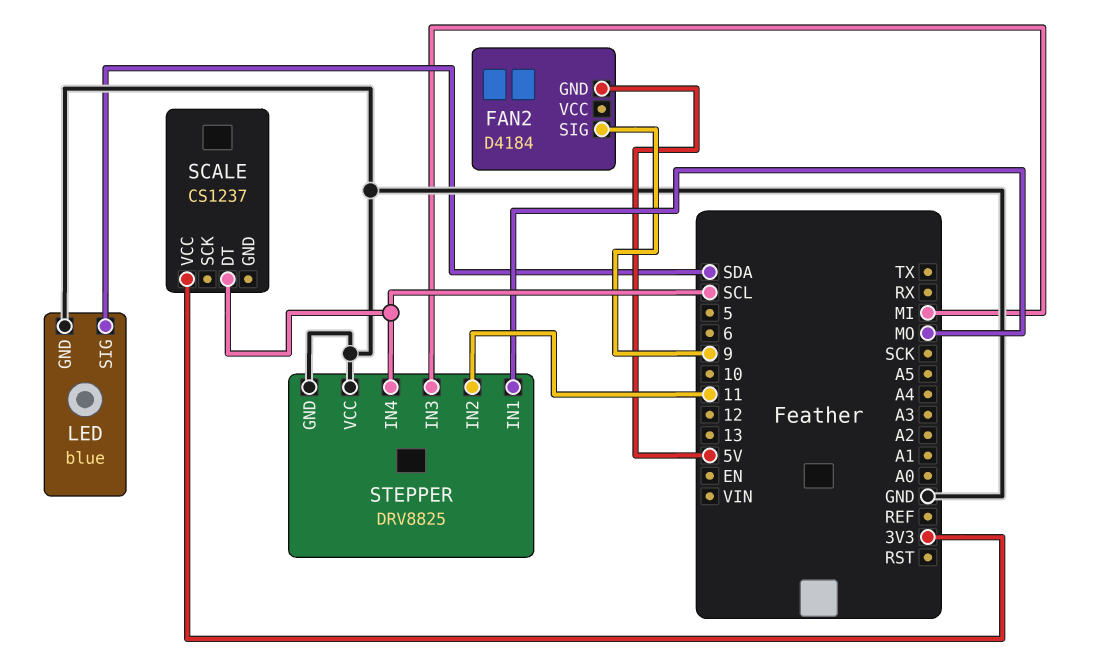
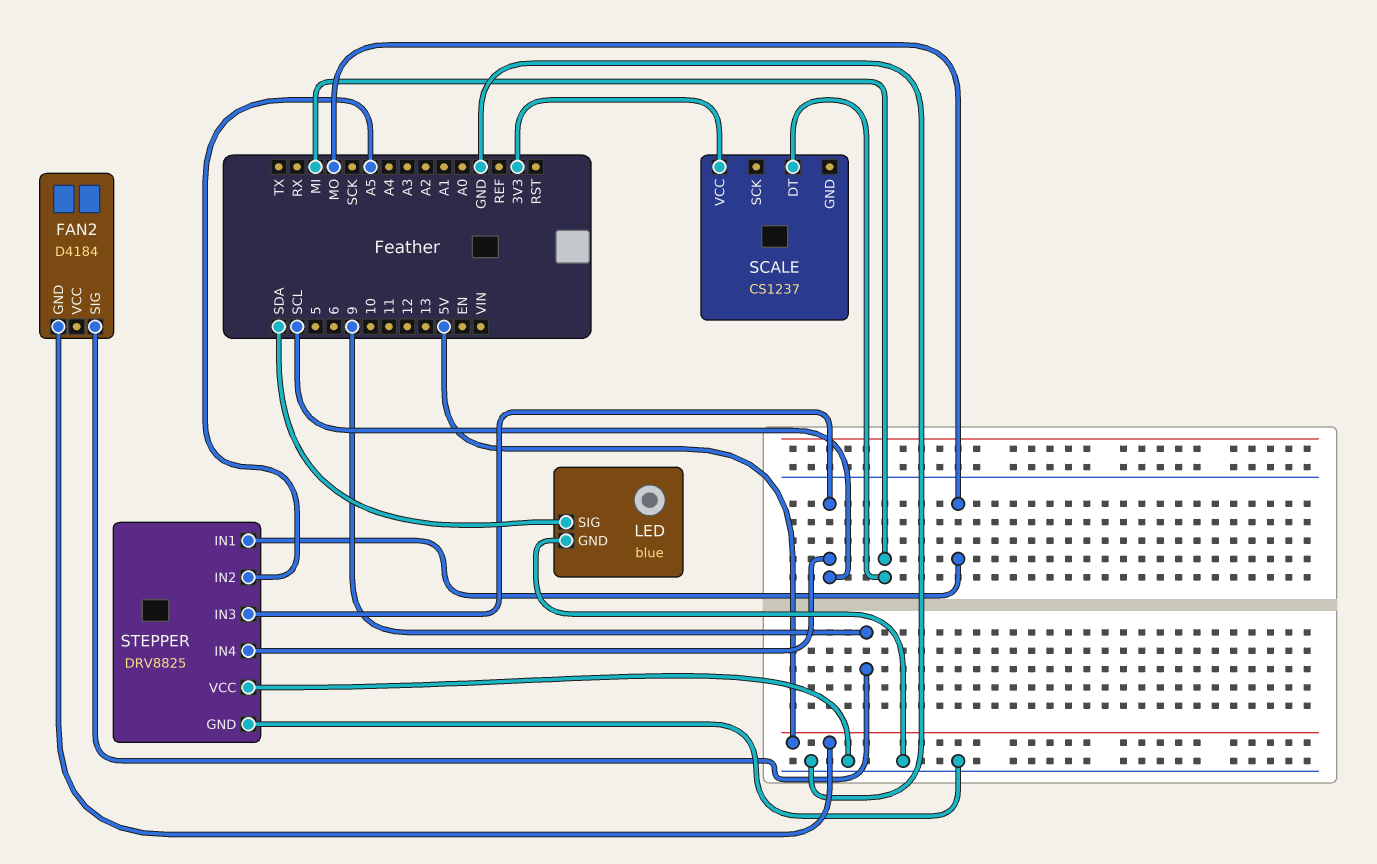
SCALE pin DT: SCL -> MI
STEPPER pin IN2: 11 -> A5
STEPPER pin IN3: MI -> SCL

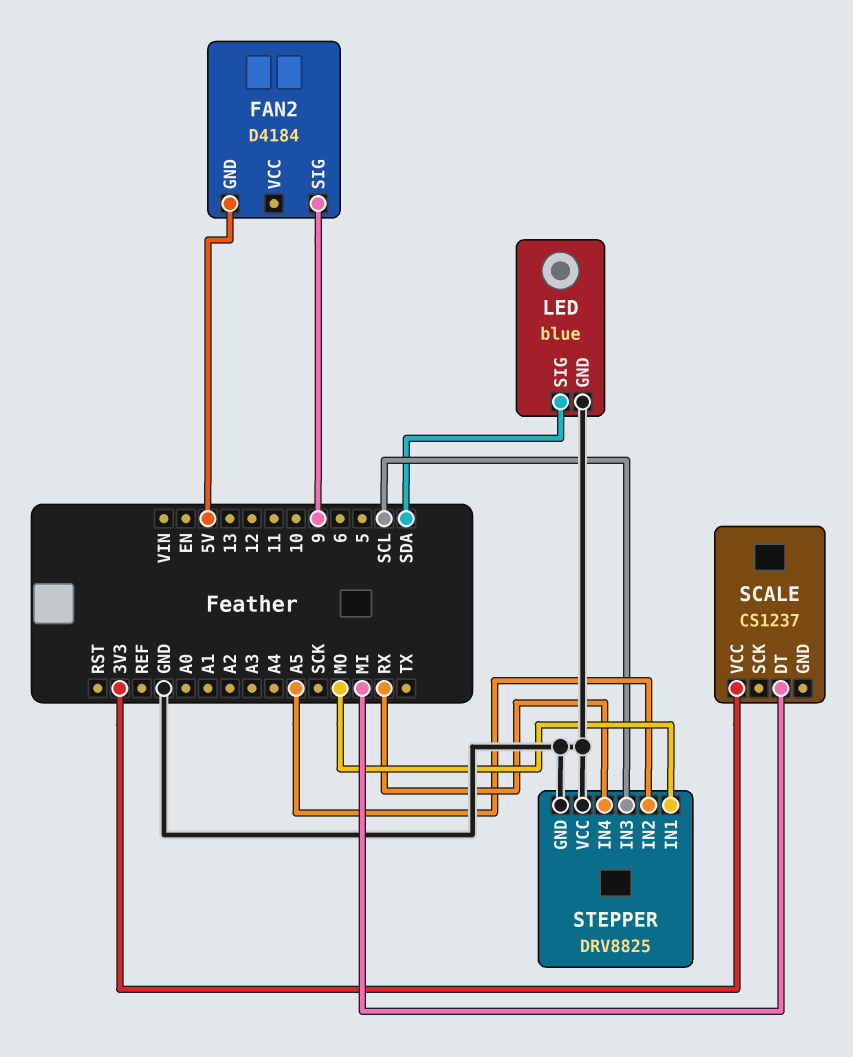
STEPPER pin IN4: SCL -> RX

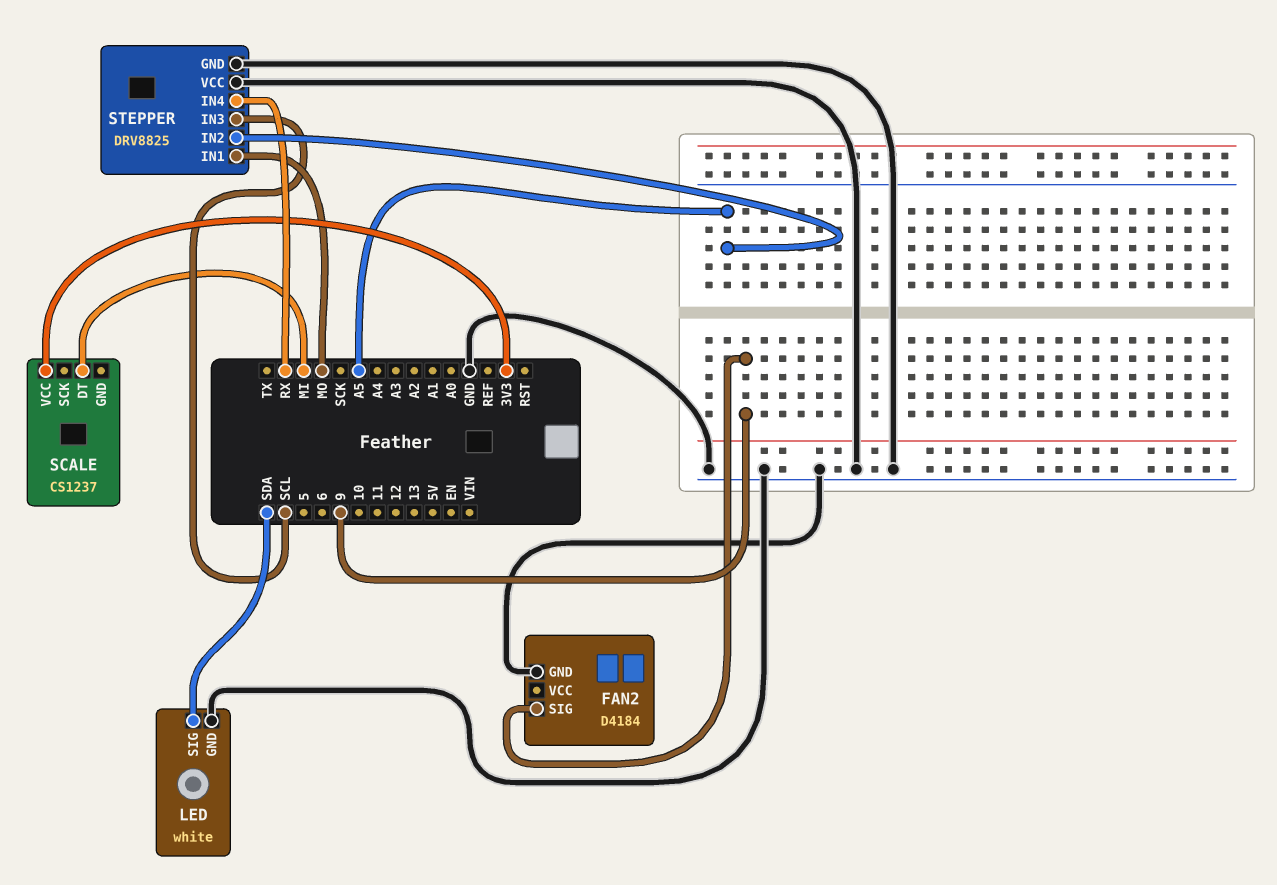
FAN2 pin GND: 5V -> GND
LED: blue -> white

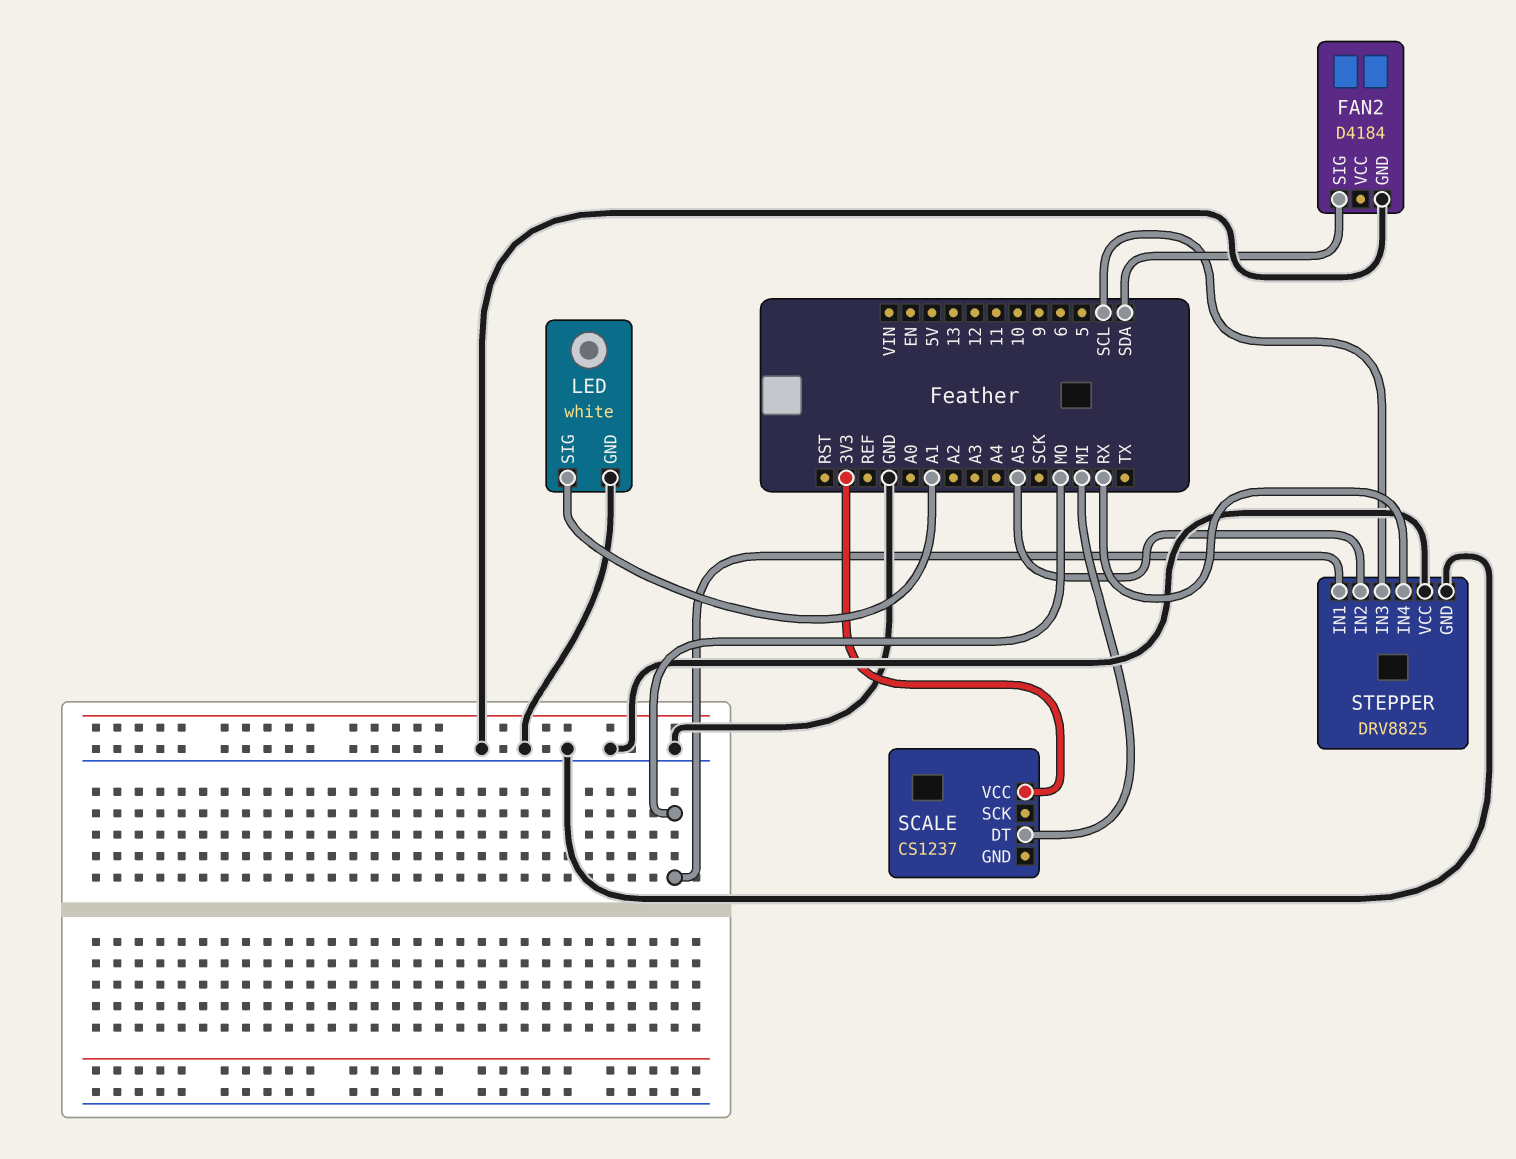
FAN2 pin SIG: 9 -> SDA
LED pin SIG: SDA -> A1

